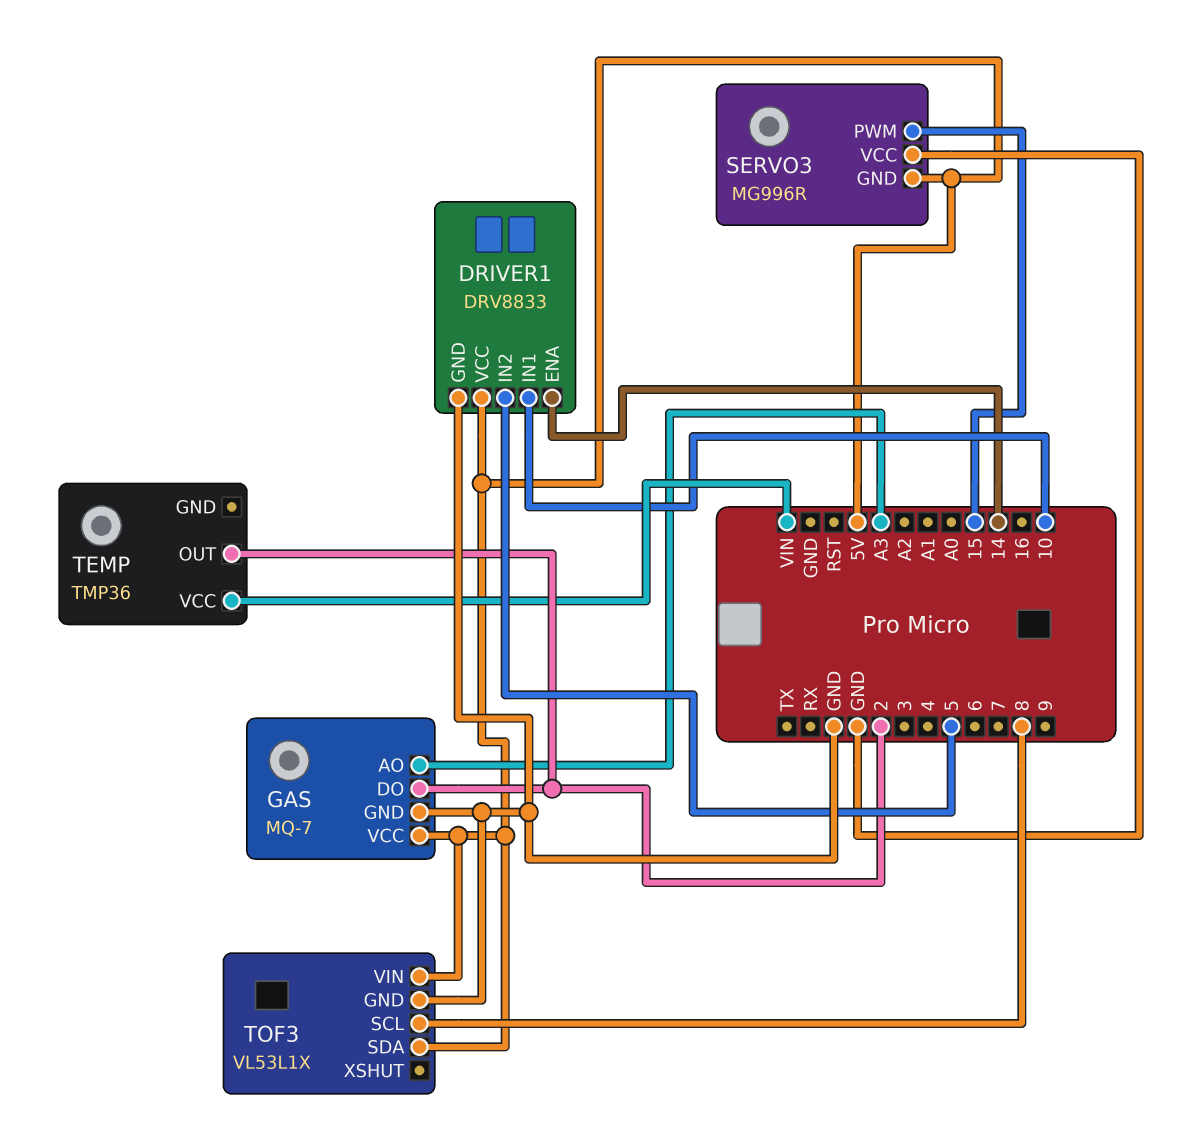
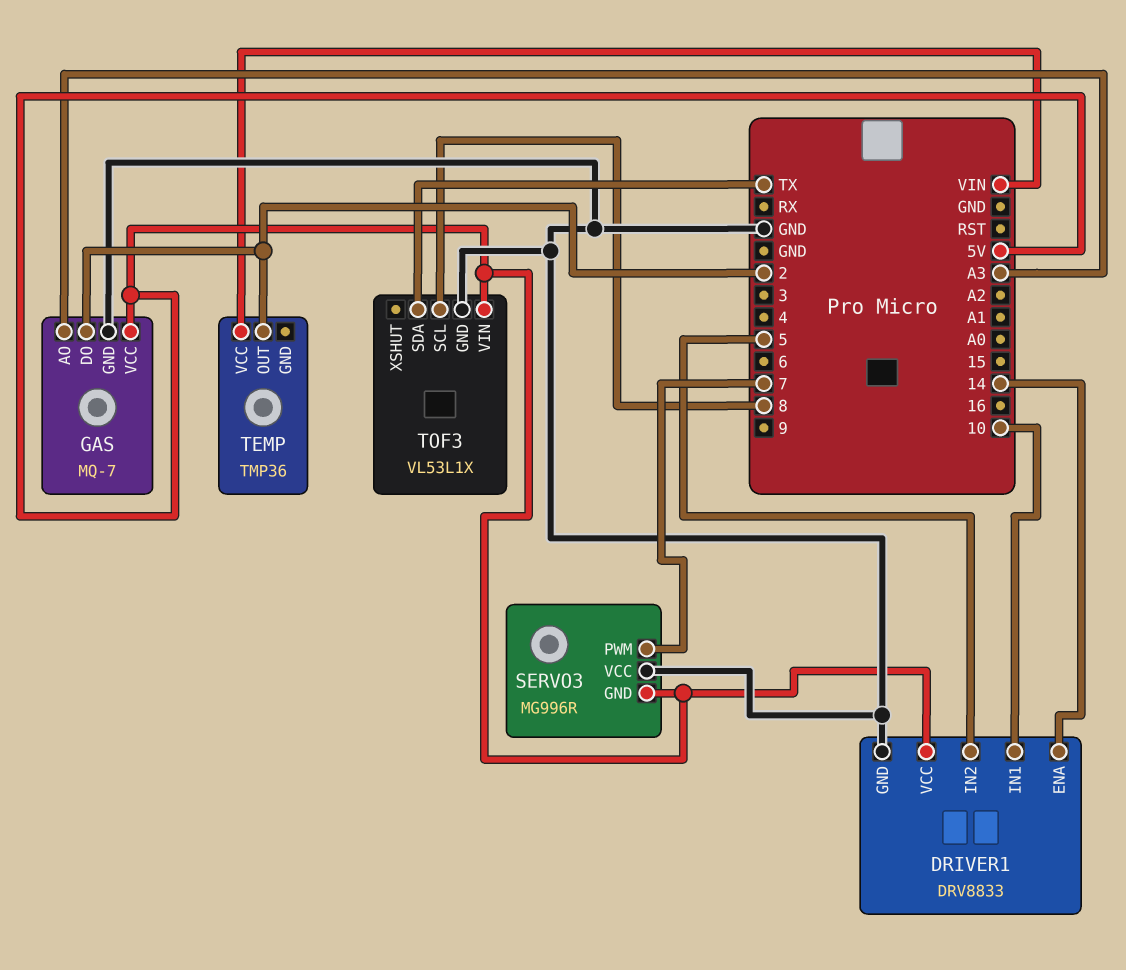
SERVO3 pin PWM: 15 -> 7
TOF3 pin SDA: 5V -> TX

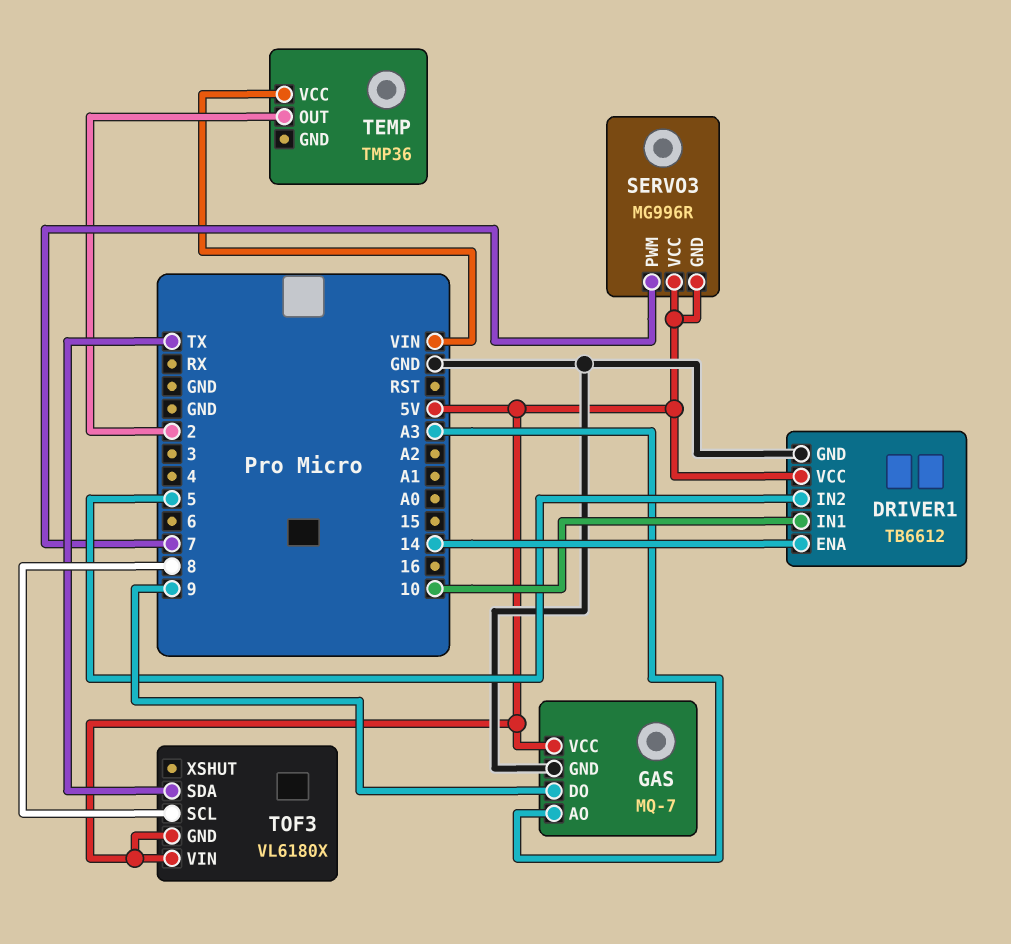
DRIVER1: DRV8833 -> TB6612
GAS pin DO: 2 -> 9
SERVO3 pin VCC: GND -> 5V
TOF3: VL53L1X -> VL6180X
TOF3 pin GND: GND -> 5V

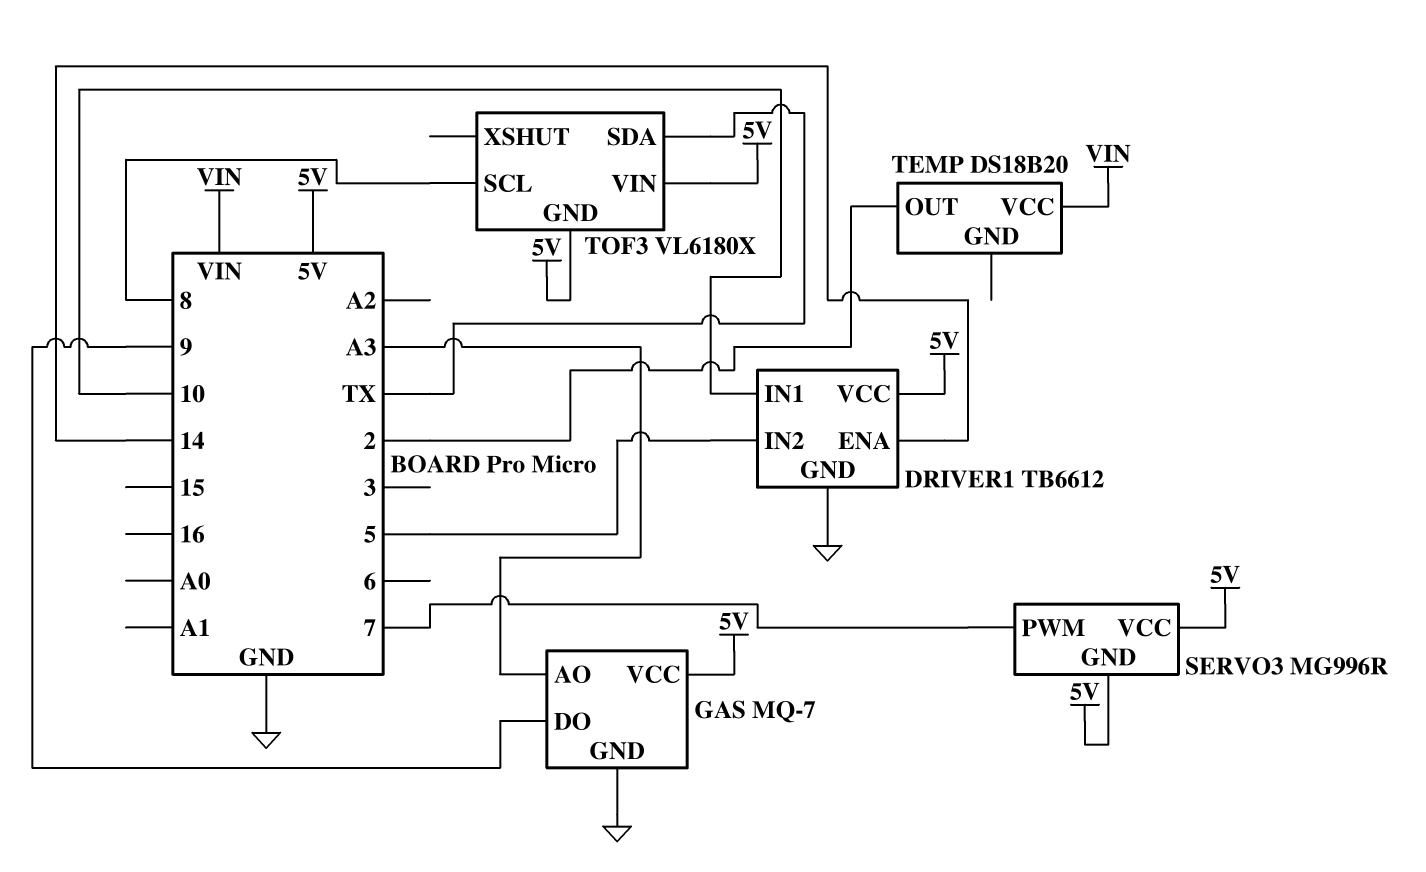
TEMP: TMP36 -> DS18B20

